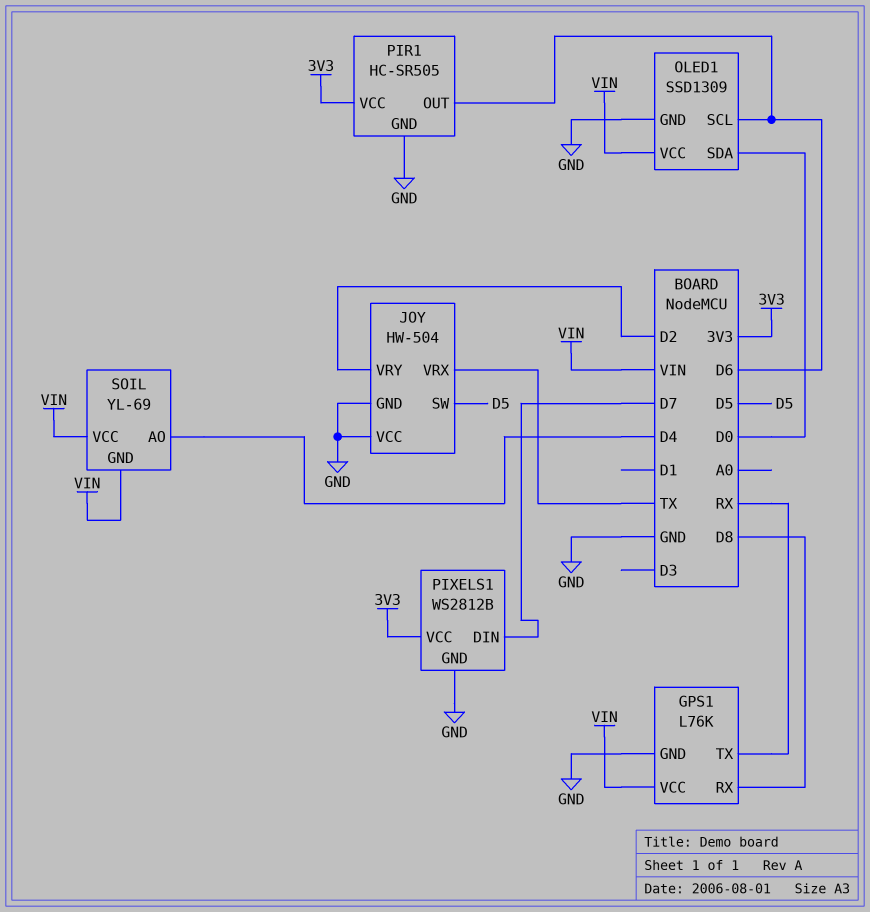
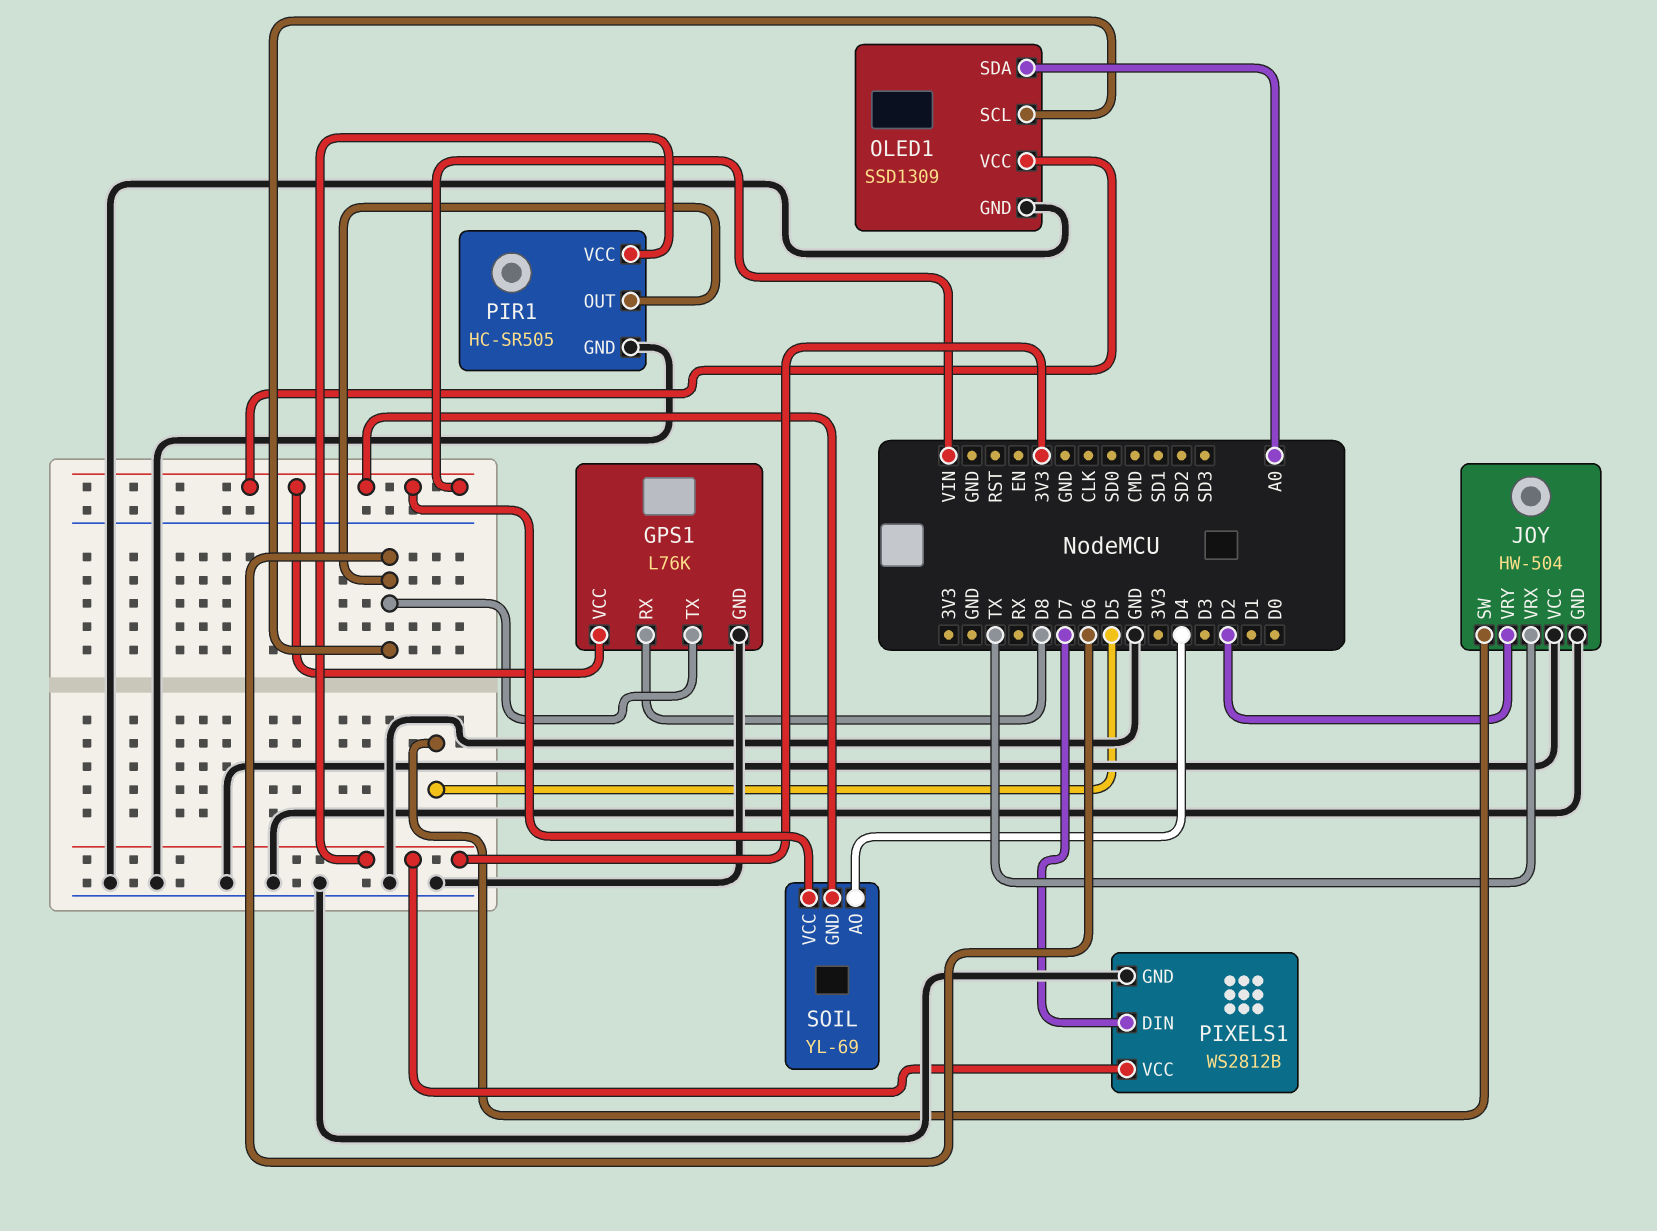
GPS1 pin TX: RX -> D6
OLED1 pin SDA: D0 -> A0

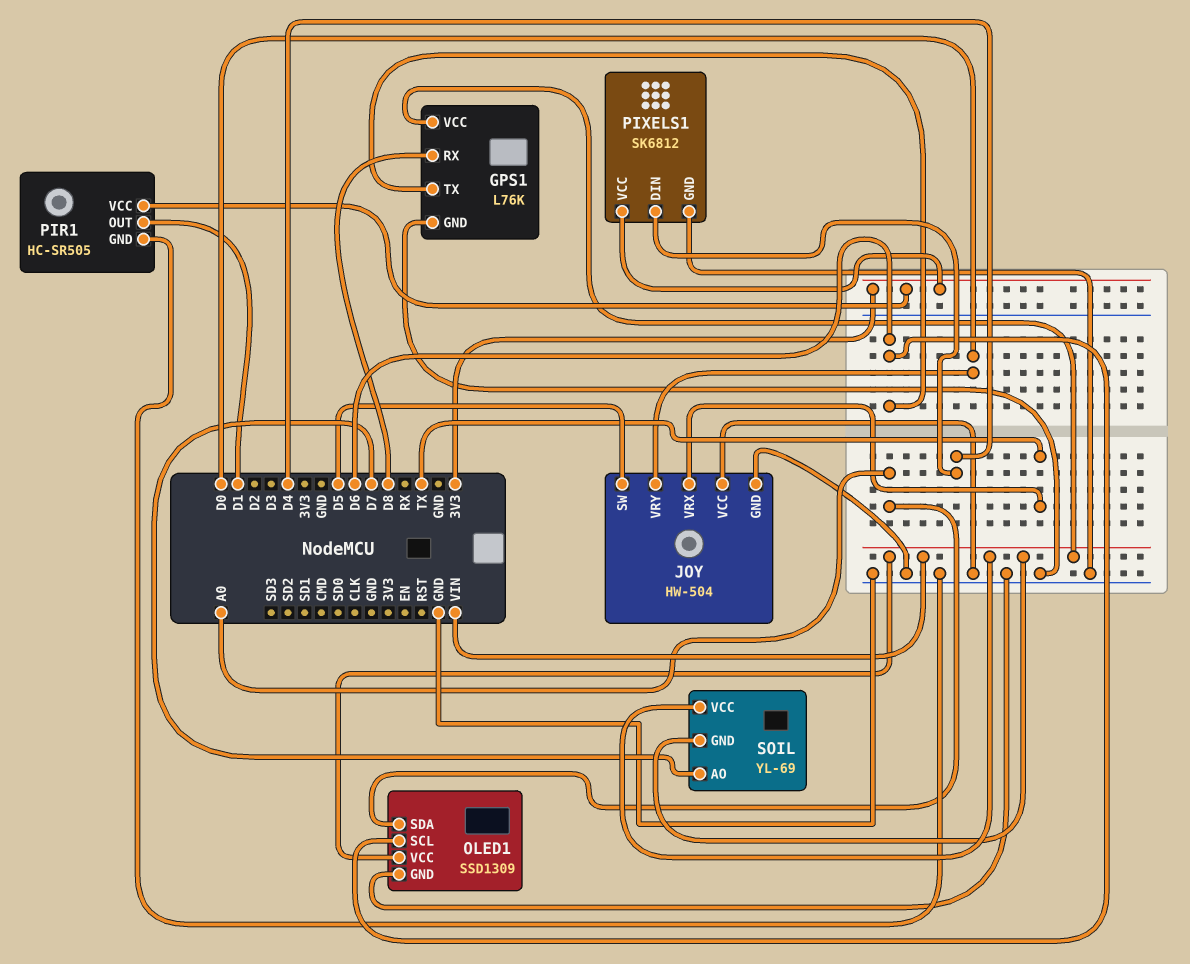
JOY pin VRY: D2 -> D0
PIR1 pin OUT: D6 -> D1
PIXELS1: WS2812B -> SK6812
PIXELS1 pin DIN: D7 -> D4
SOIL pin AO: D4 -> D7

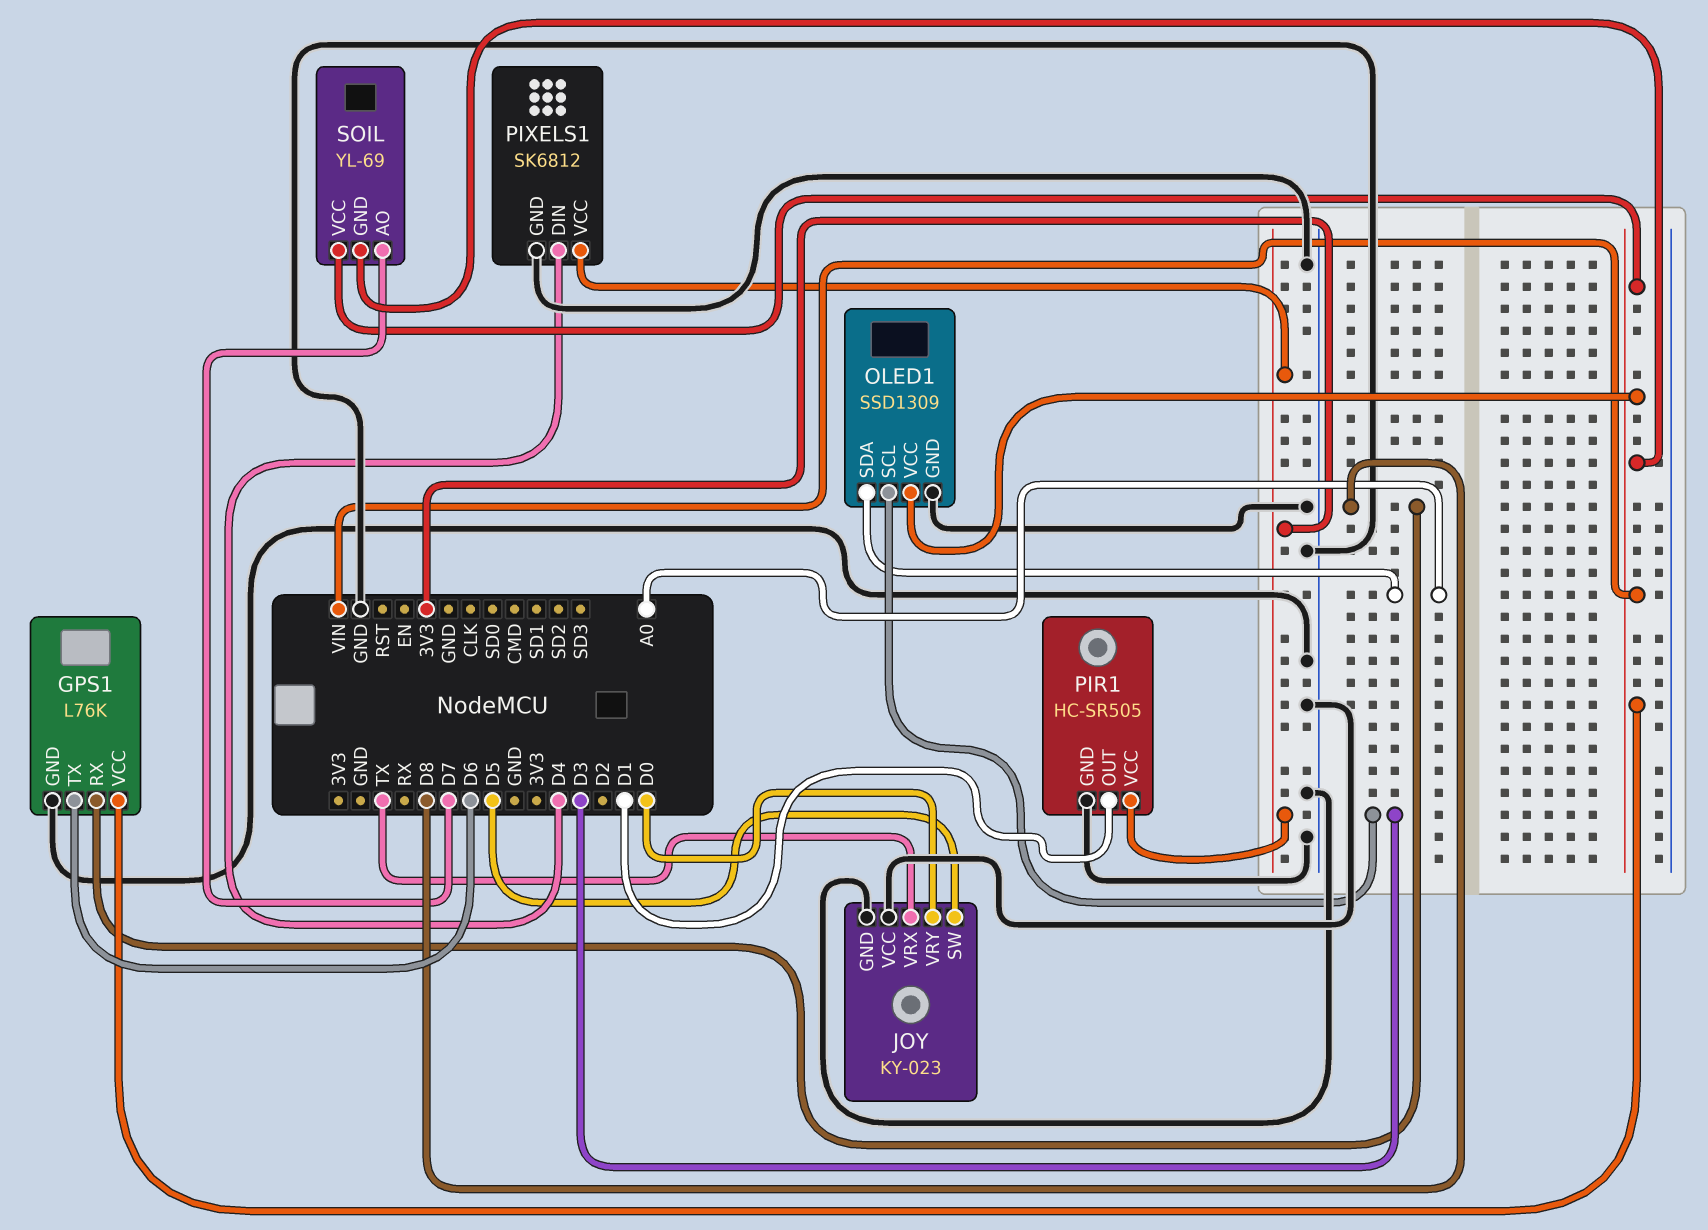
JOY: HW-504 -> KY-023
OLED1 pin SCL: D6 -> D3

